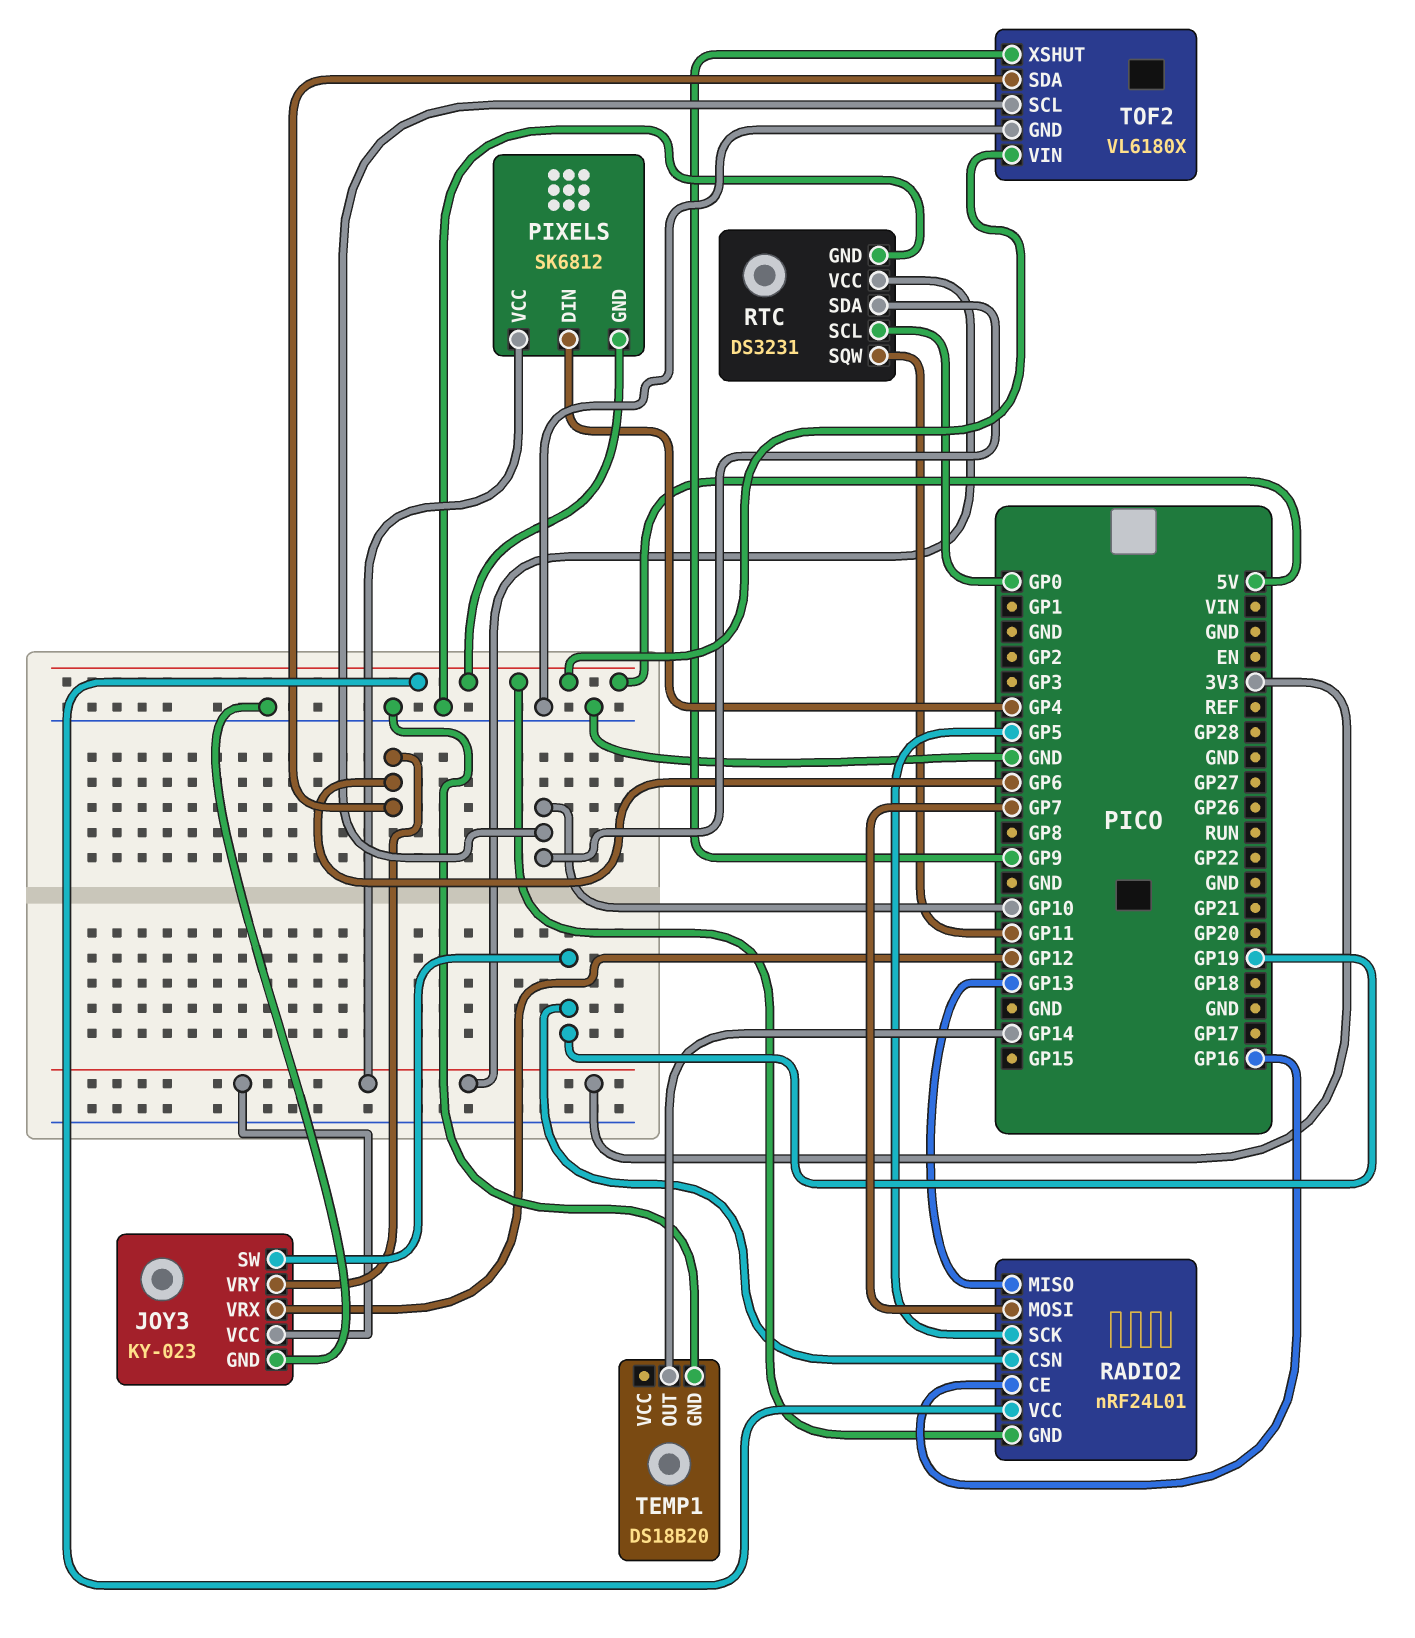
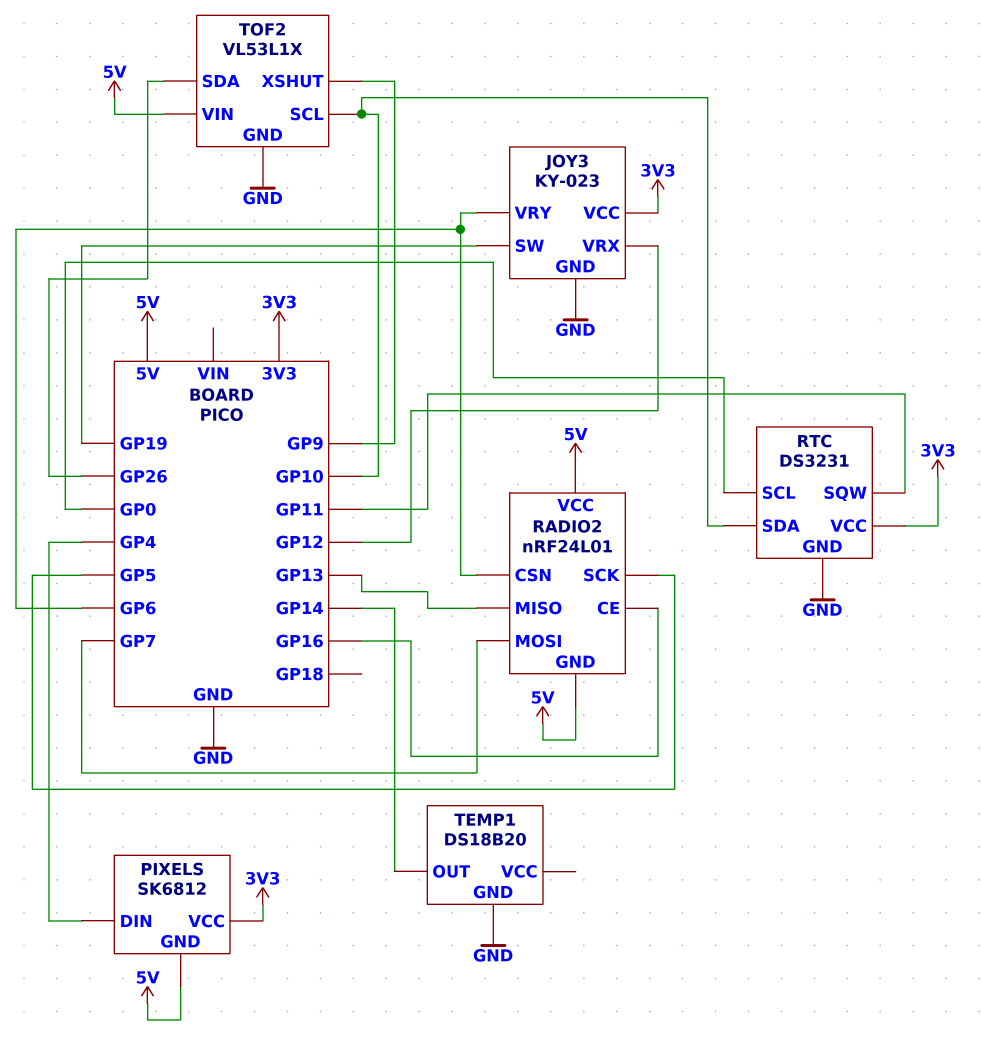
RADIO2 pin CSN: GP19 -> GP6
TOF2: VL6180X -> VL53L1X
TOF2 pin SDA: GP6 -> GP26

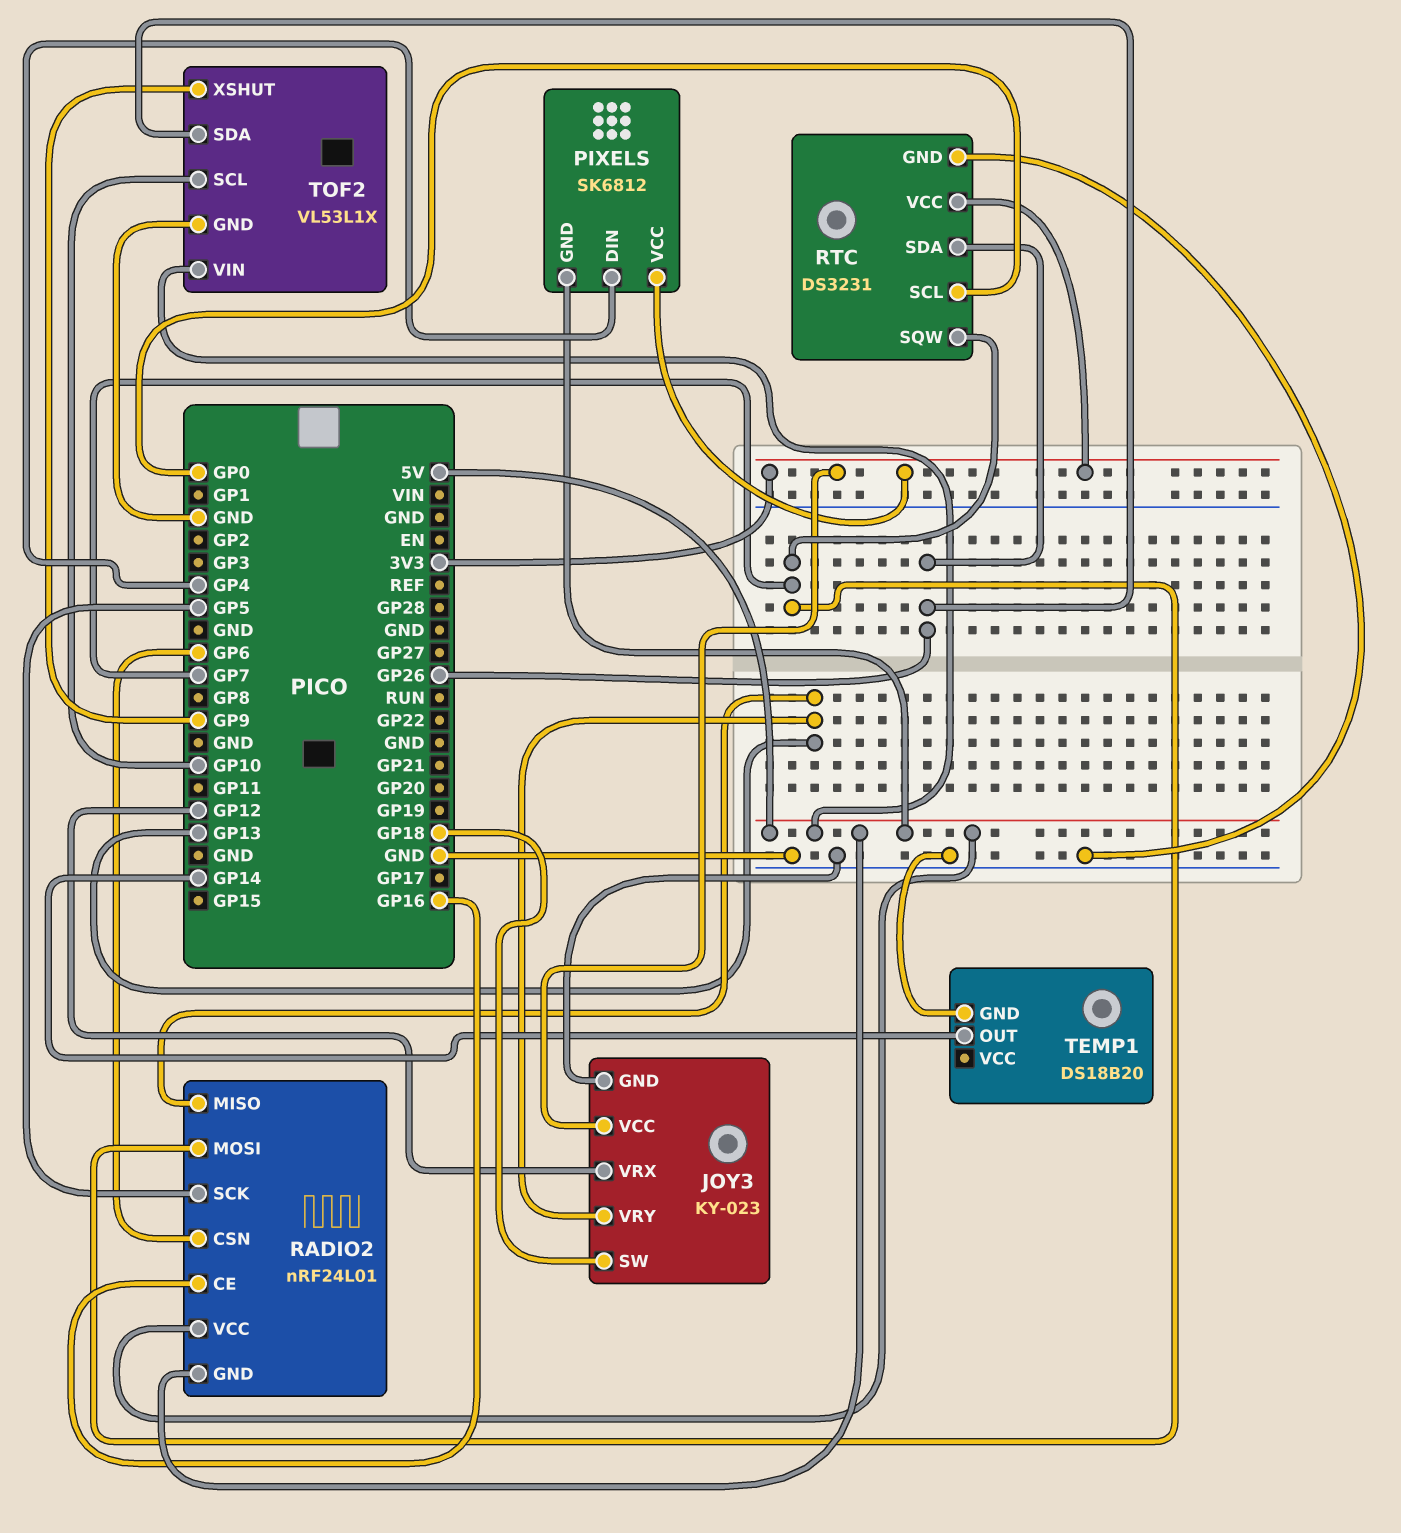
JOY3 pin SW: GP19 -> GP18
JOY3 pin VRY: GP6 -> GP13
RTC pin SDA: GP10 -> GP26
RTC pin SQW: GP11 -> GP7

